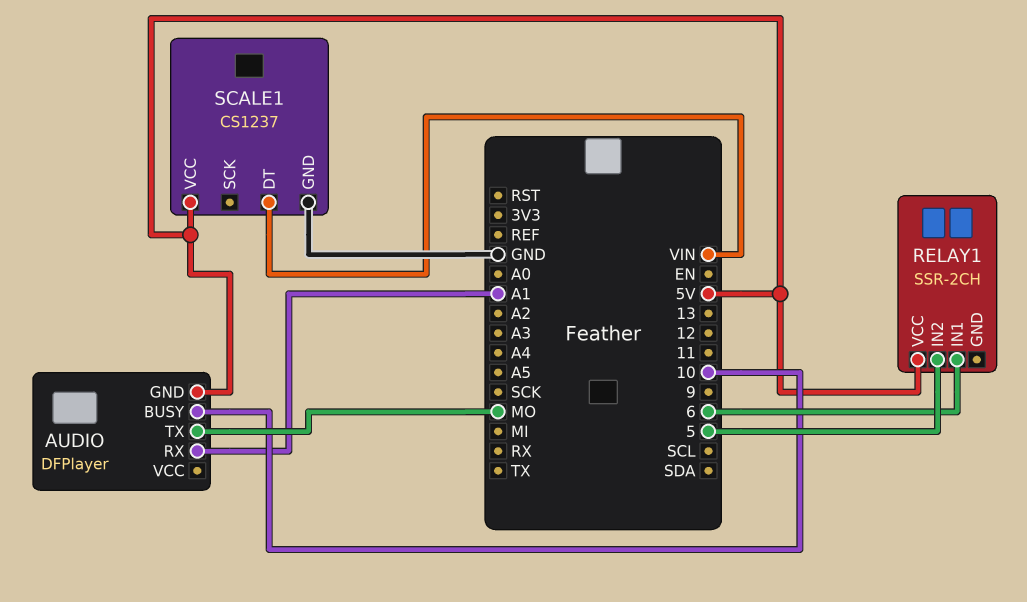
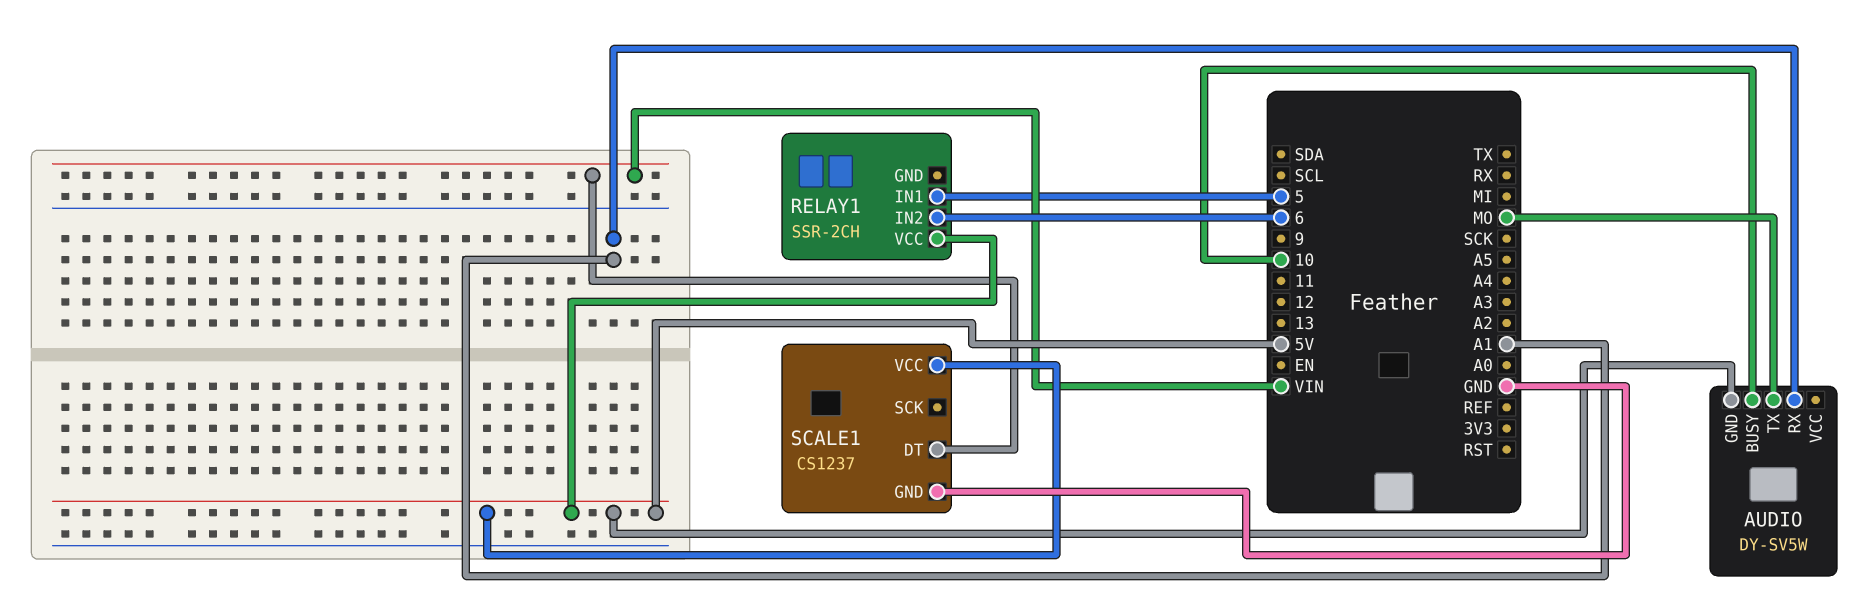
AUDIO: DFPlayer -> DY-SV5W
RELAY1 pin IN1: 6 -> 5
RELAY1 pin IN2: 5 -> 6

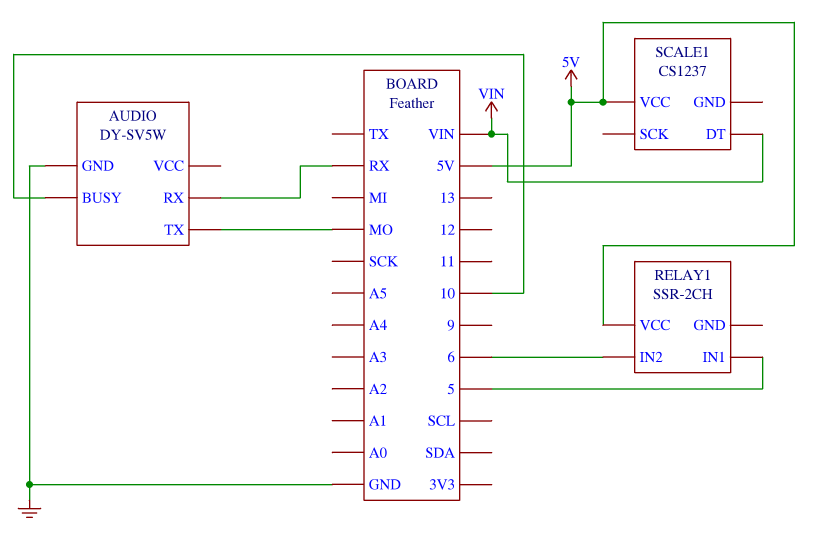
AUDIO pin GND: 5V -> GND
AUDIO pin RX: A1 -> RX
SCALE1 pin GND: GND -> none

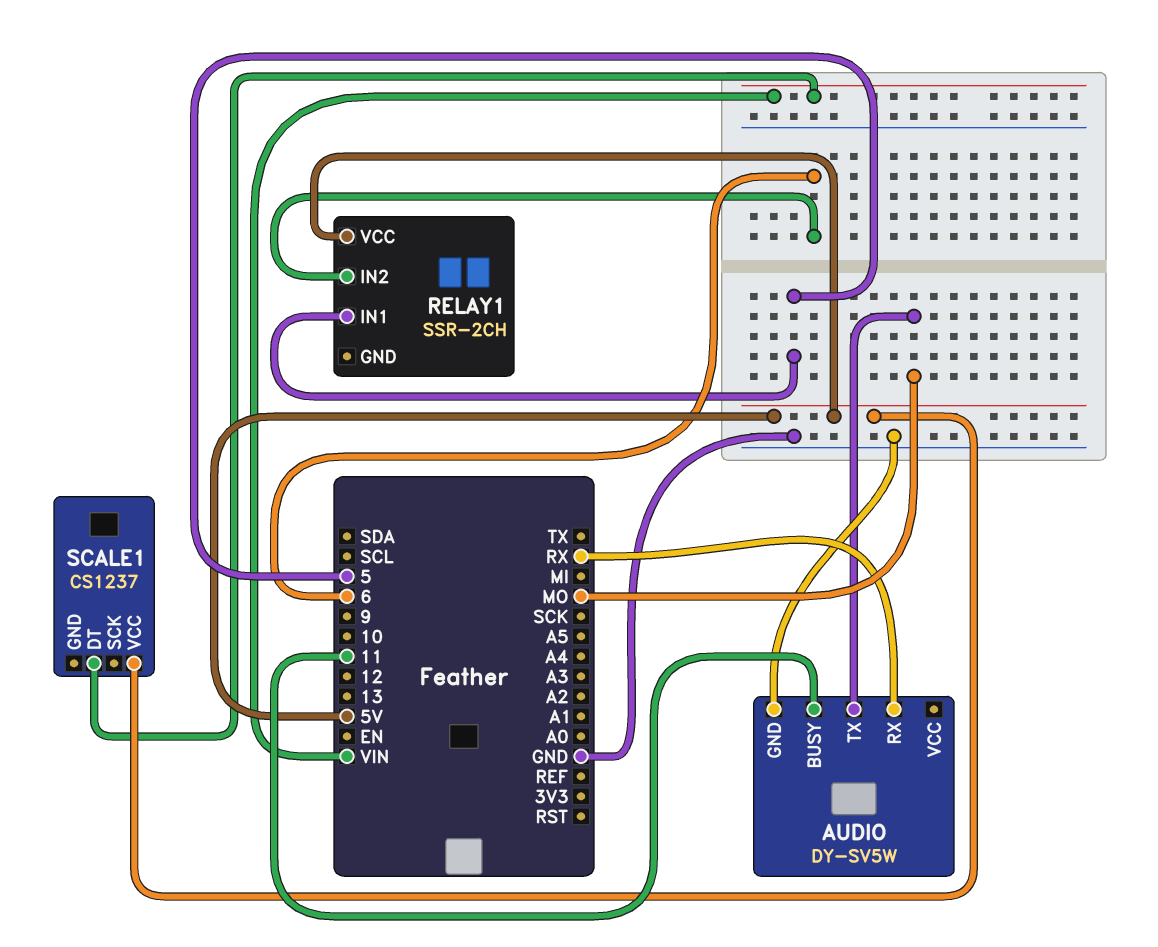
AUDIO pin BUSY: 10 -> 11

